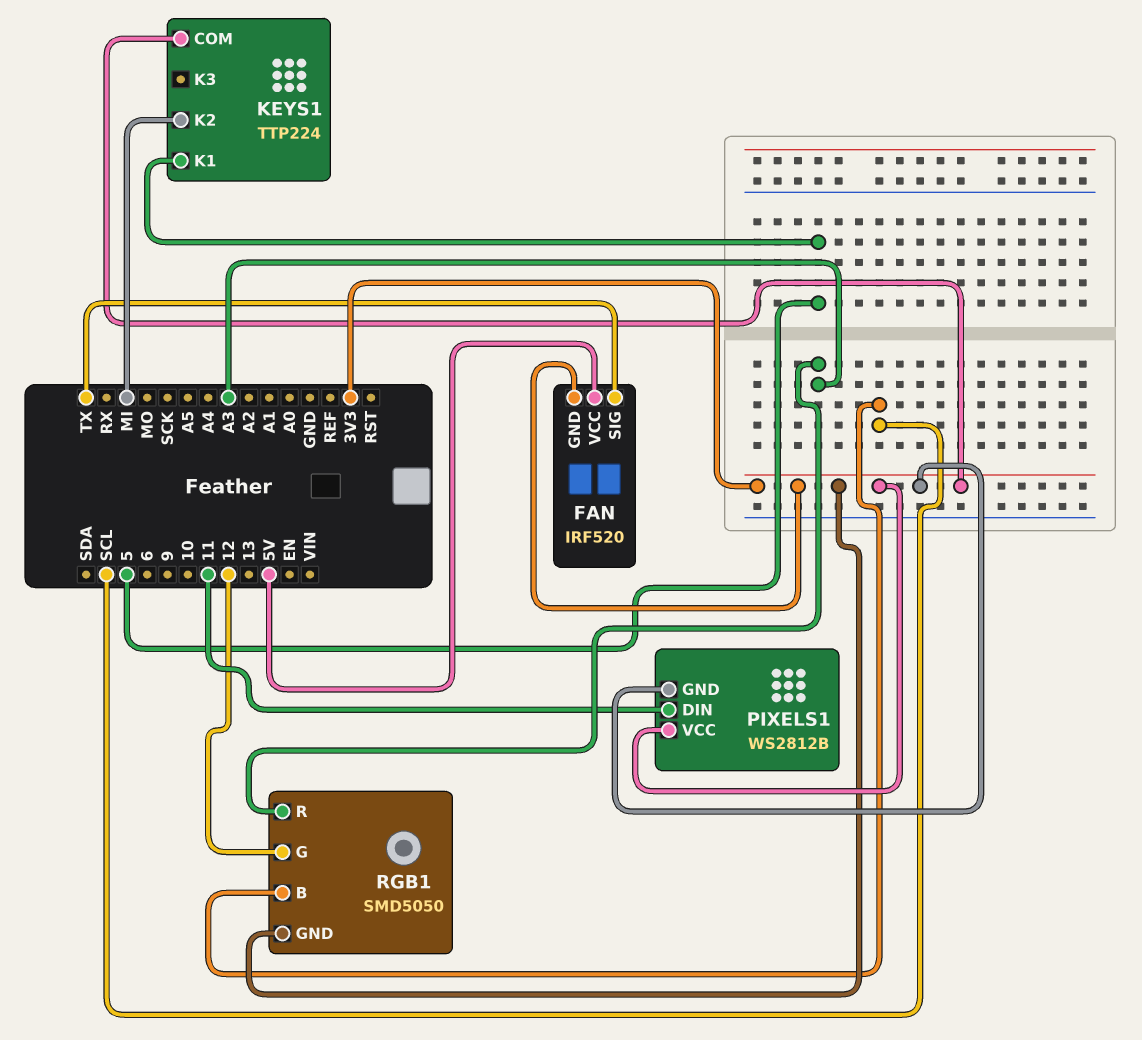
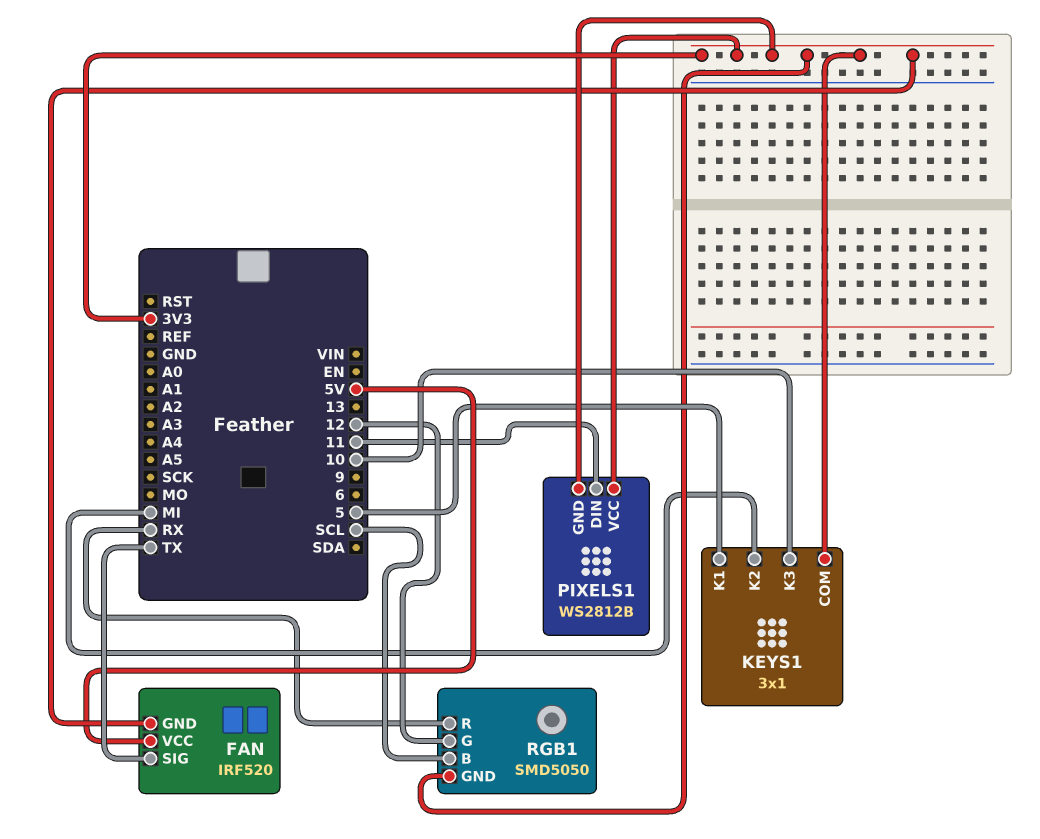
KEYS1: TTP224 -> 3x1
KEYS1 pin K3: none -> 10
RGB1 pin R: A3 -> RX

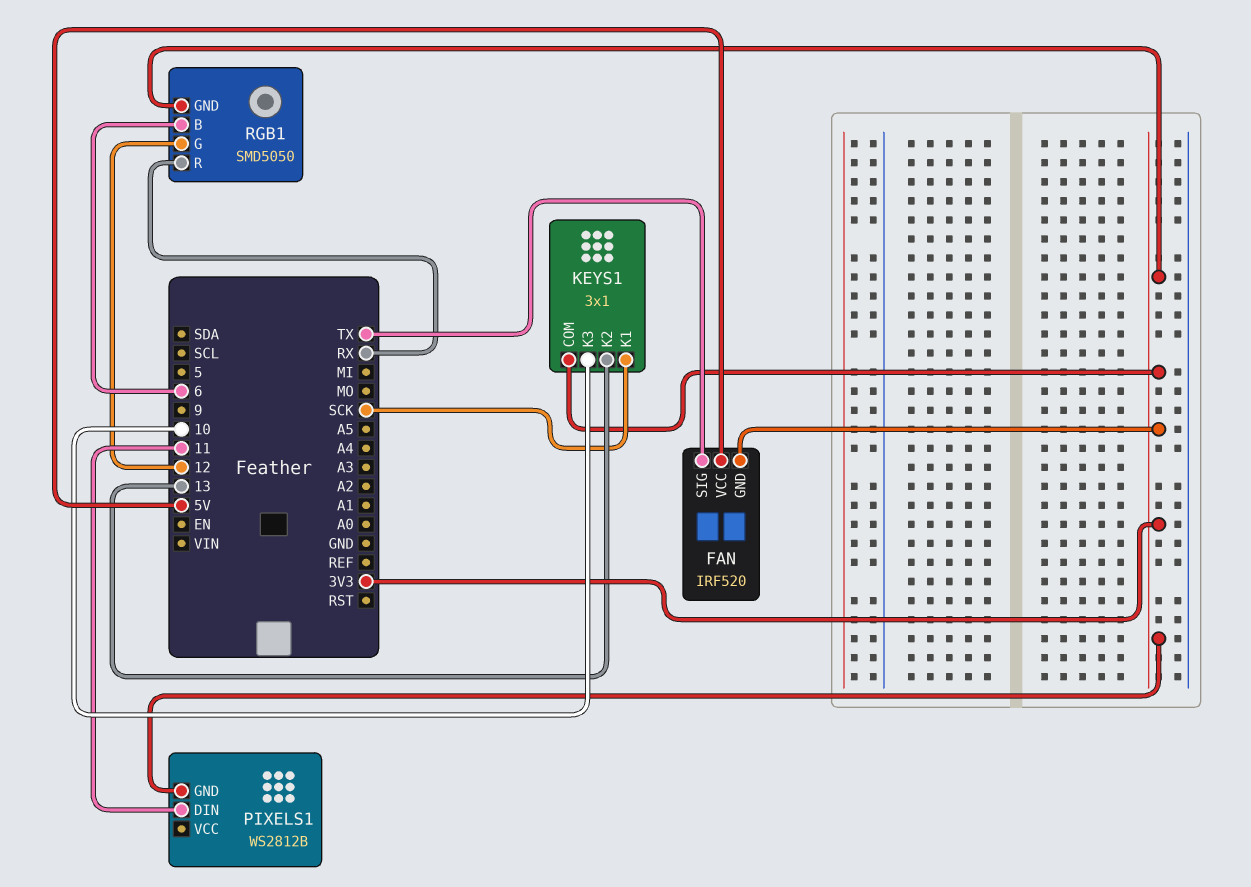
KEYS1 pin K1: 5 -> SCK
KEYS1 pin K2: MI -> 13
PIXELS1 pin VCC: 3V3 -> none
RGB1 pin B: SCL -> 6

